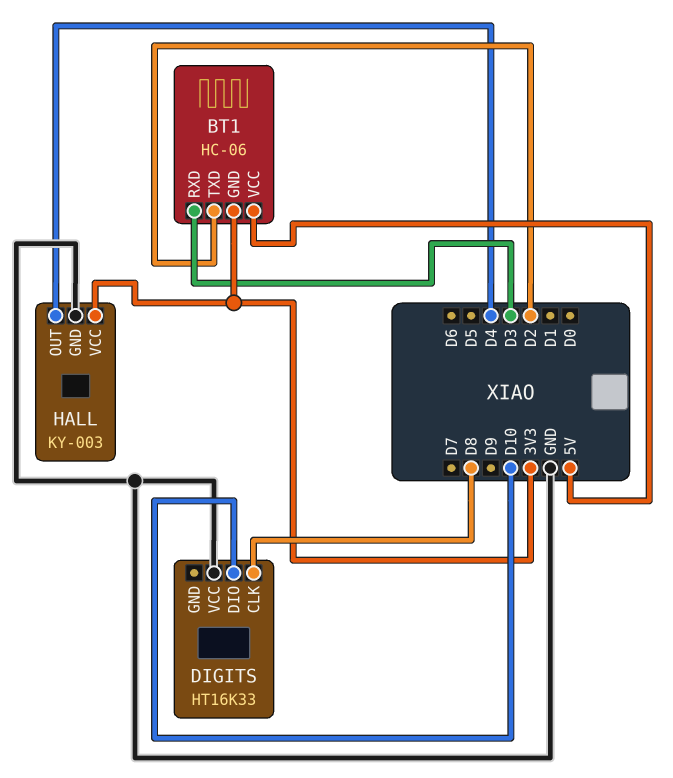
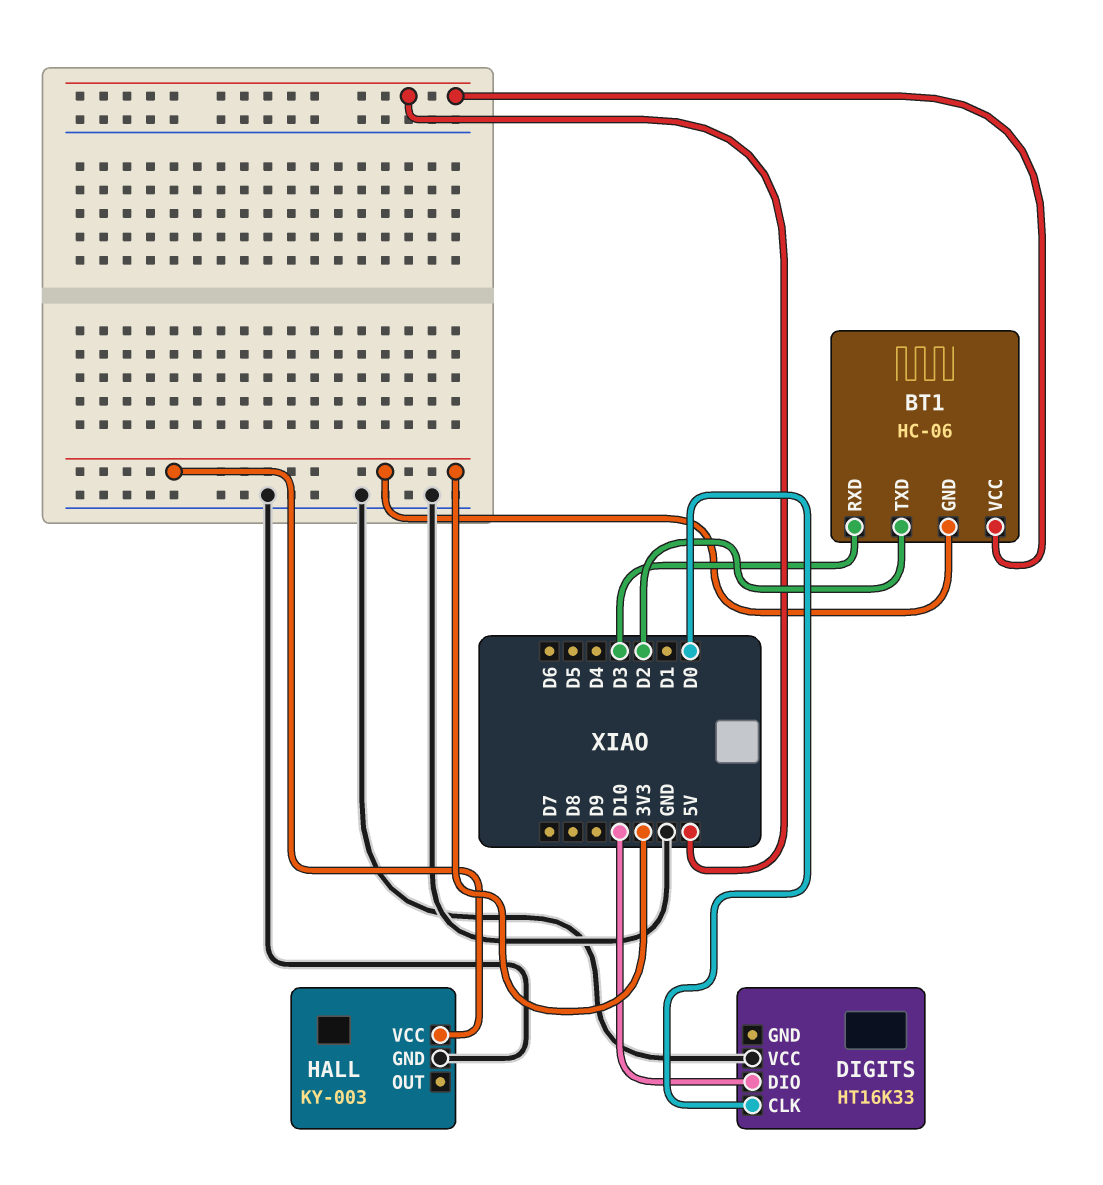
DIGITS pin CLK: D8 -> D0
HALL pin OUT: D4 -> none

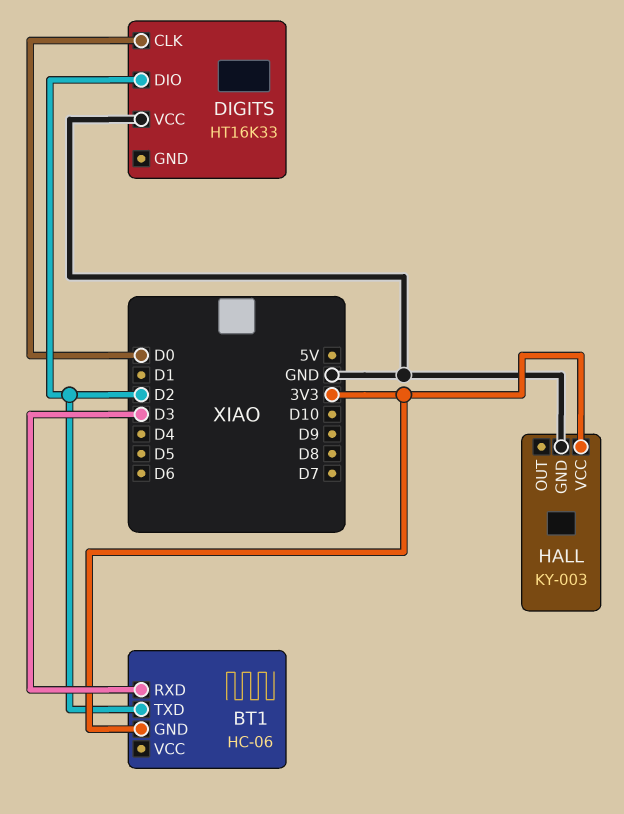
BT1 pin VCC: 5V -> none
DIGITS pin DIO: D10 -> D2

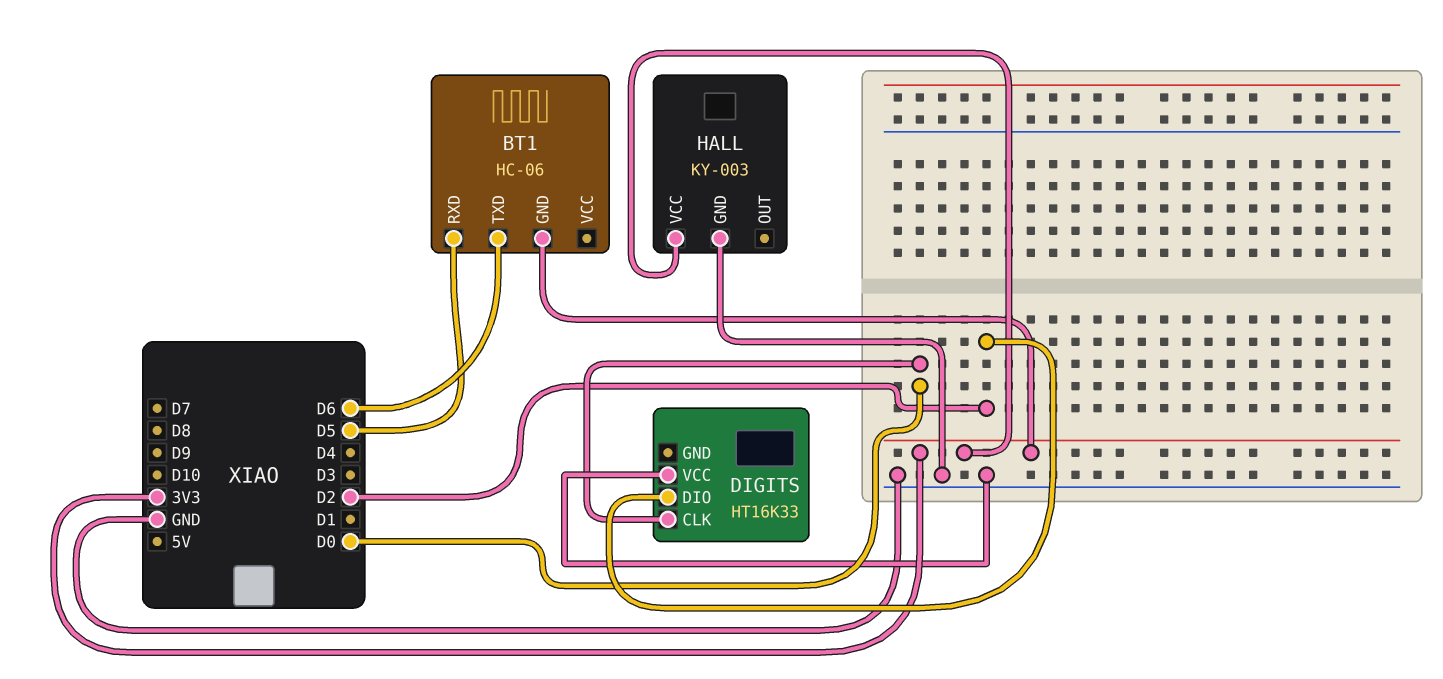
BT1 pin RXD: D3 -> D5
BT1 pin TXD: D2 -> D6

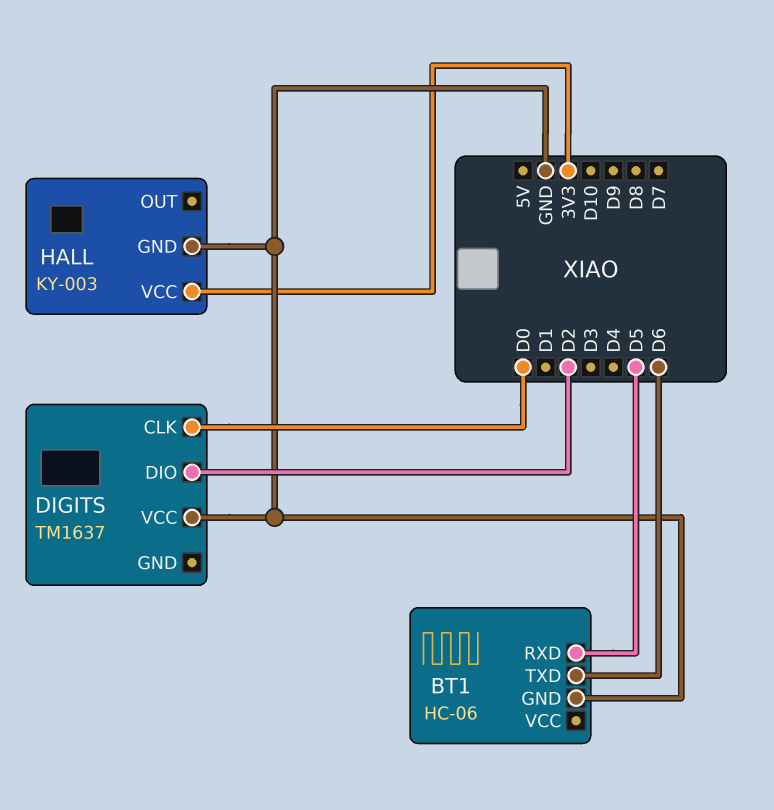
BT1 pin GND: 3V3 -> GND
DIGITS: HT16K33 -> TM1637

